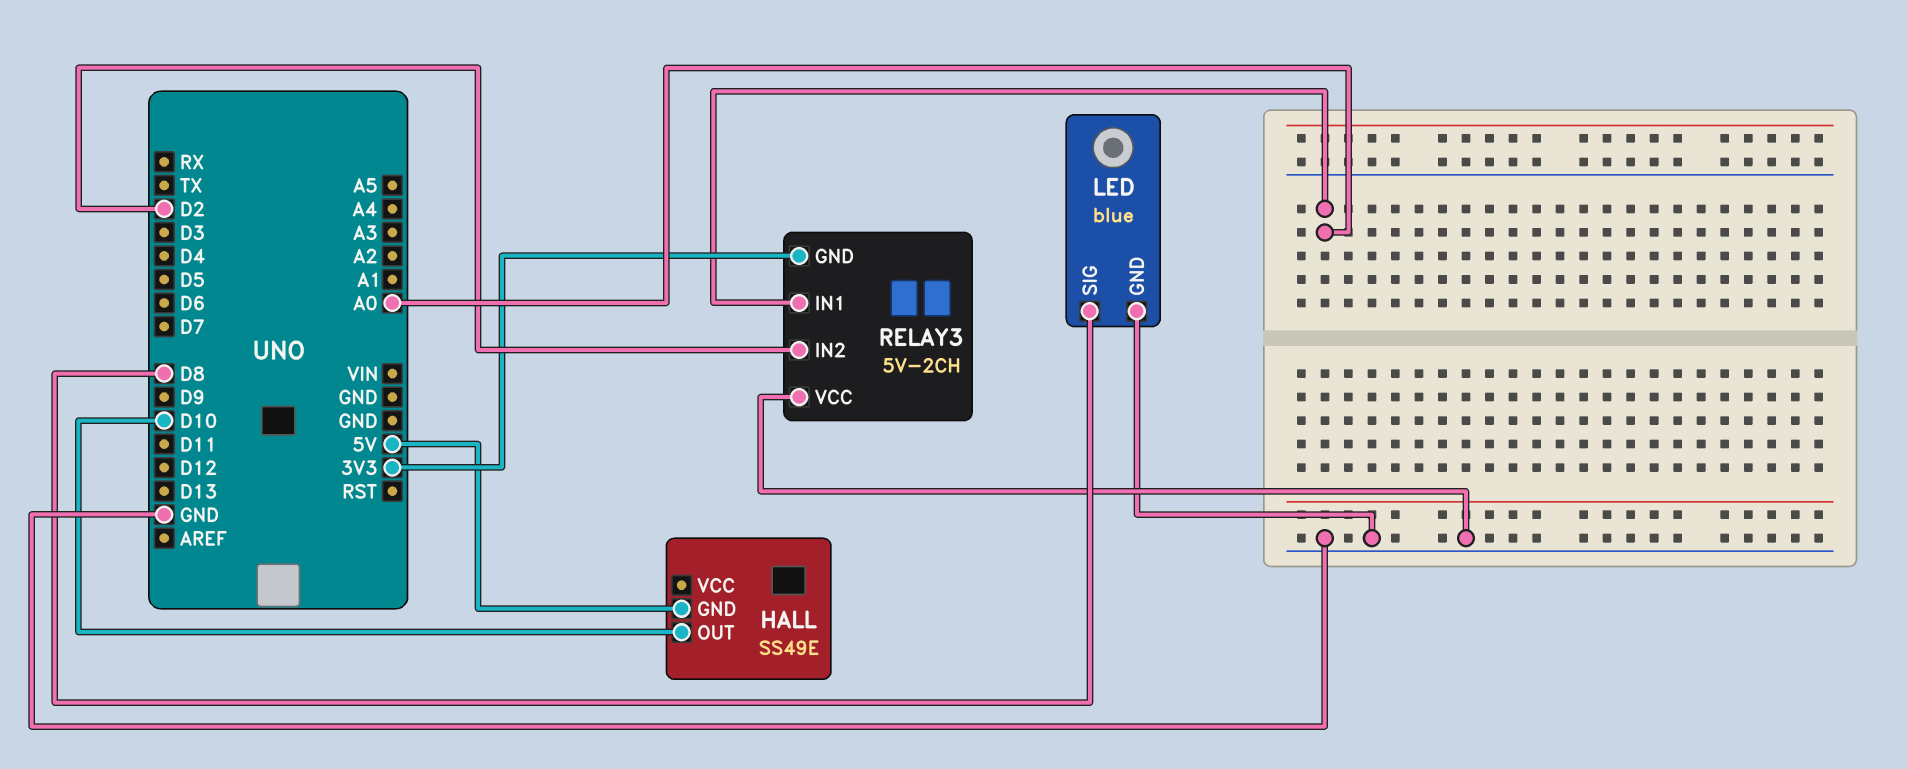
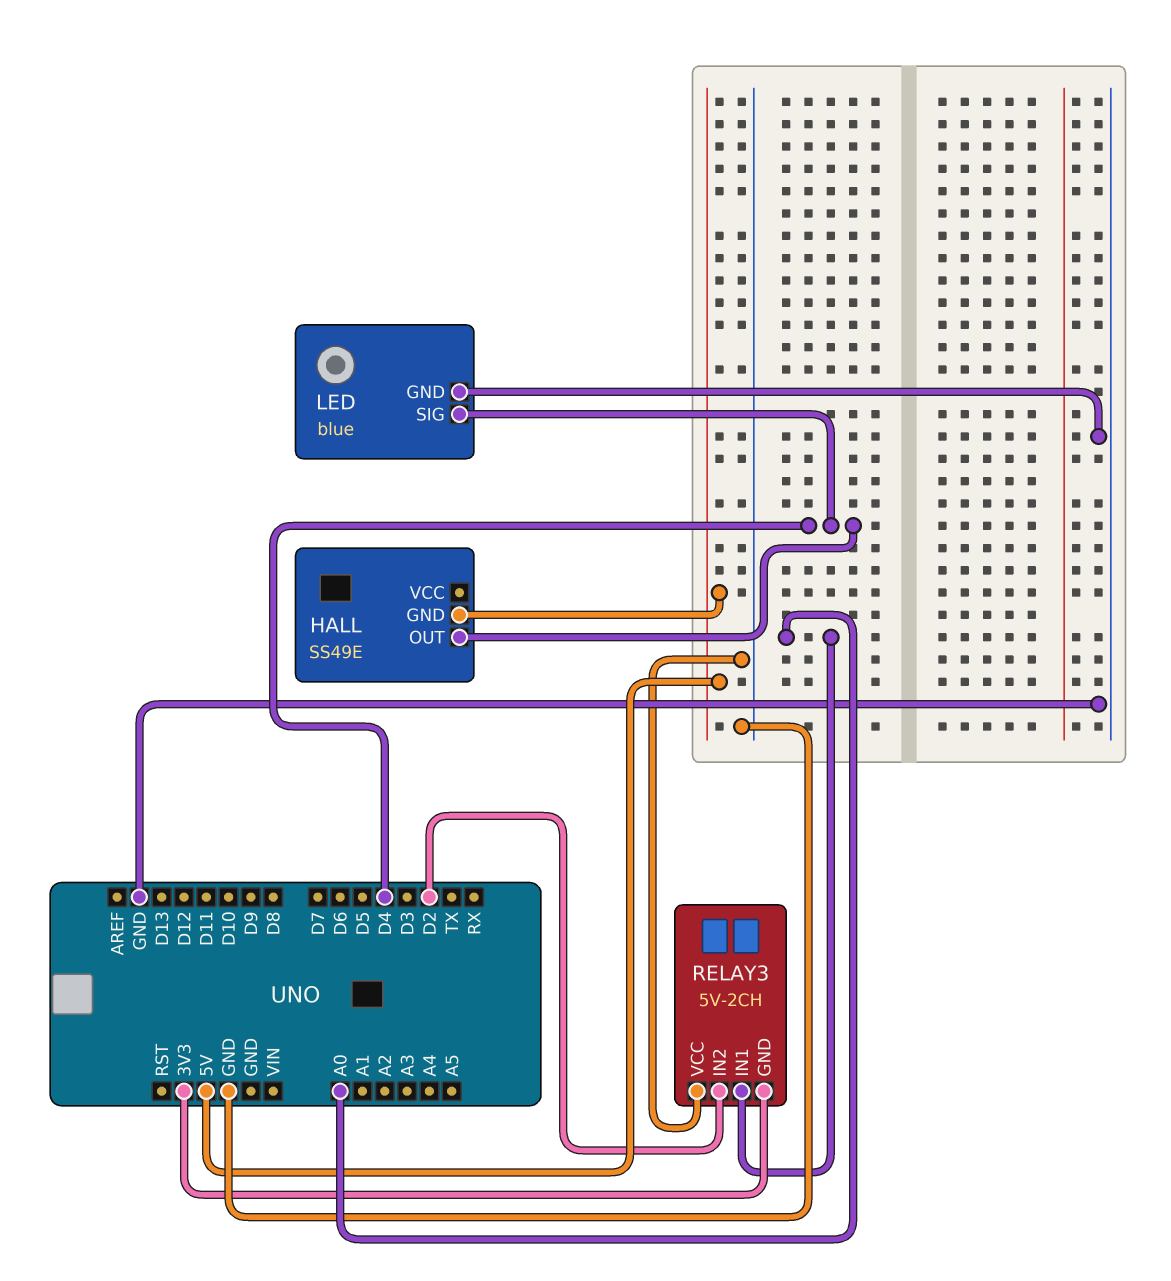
HALL pin OUT: D10 -> D4
LED pin SIG: D8 -> D4

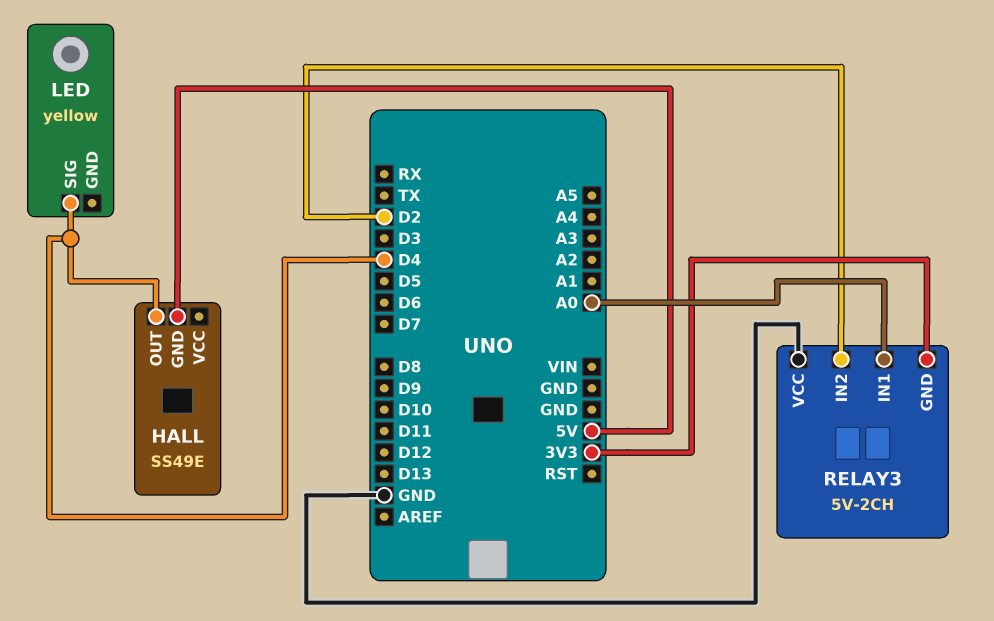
LED: blue -> yellow
LED pin GND: GND -> none

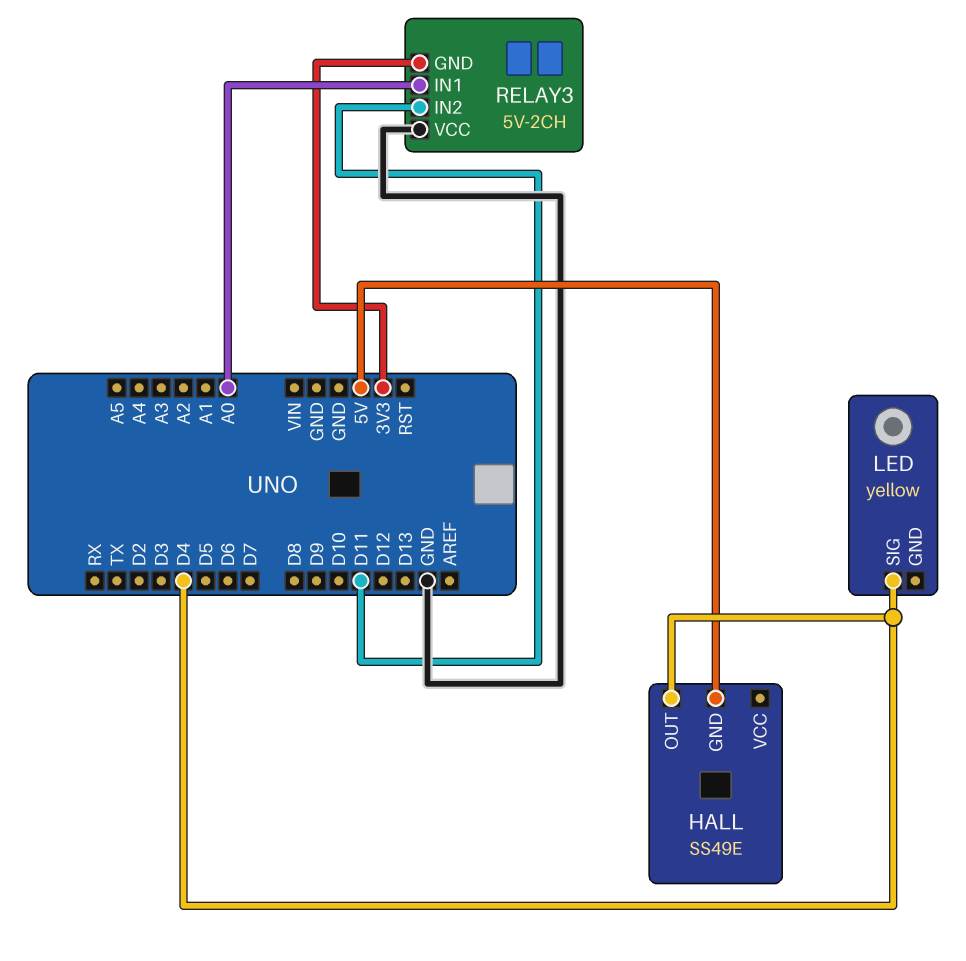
RELAY3 pin IN2: D2 -> D11

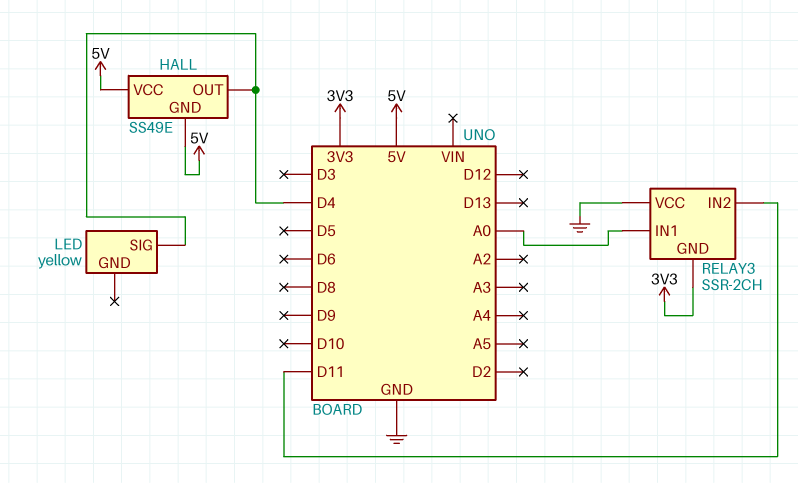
HALL pin VCC: none -> 5V
RELAY3: 5V-2CH -> SSR-2CH

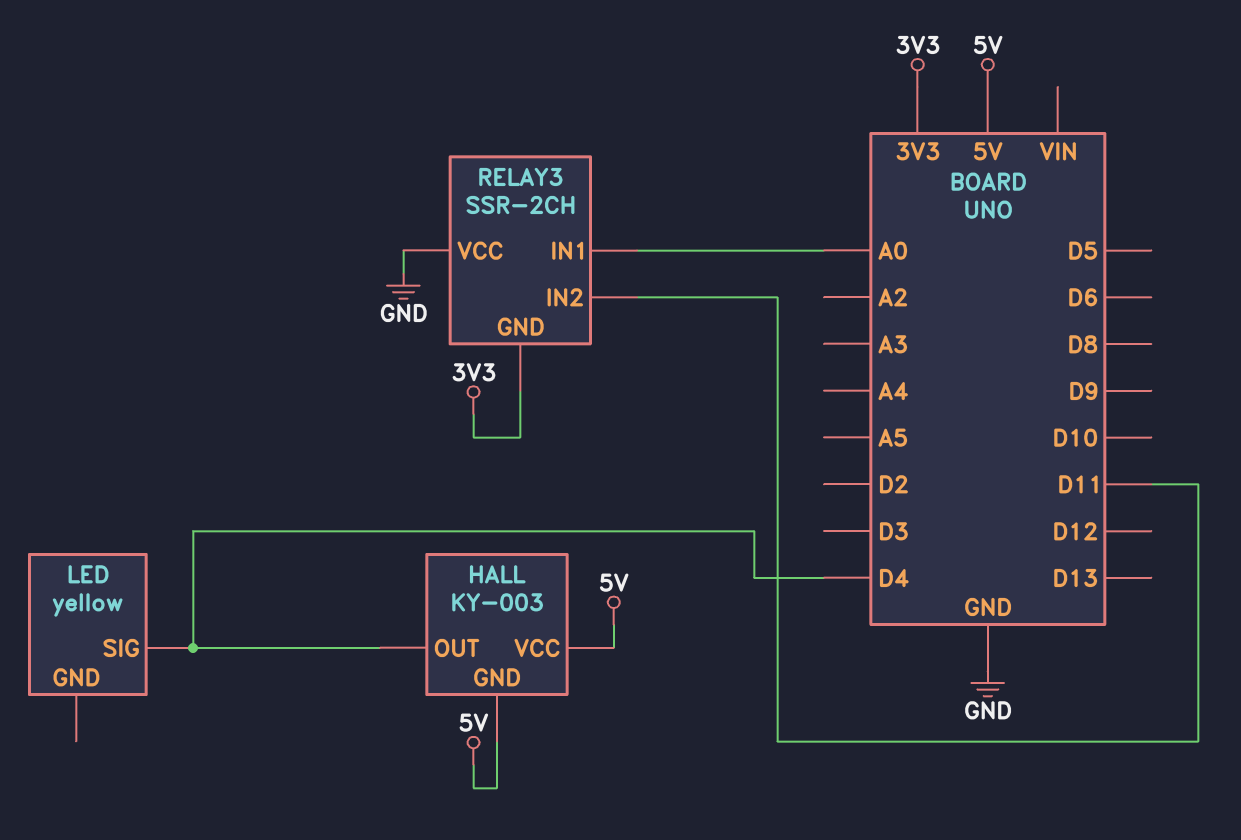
HALL: SS49E -> KY-003

